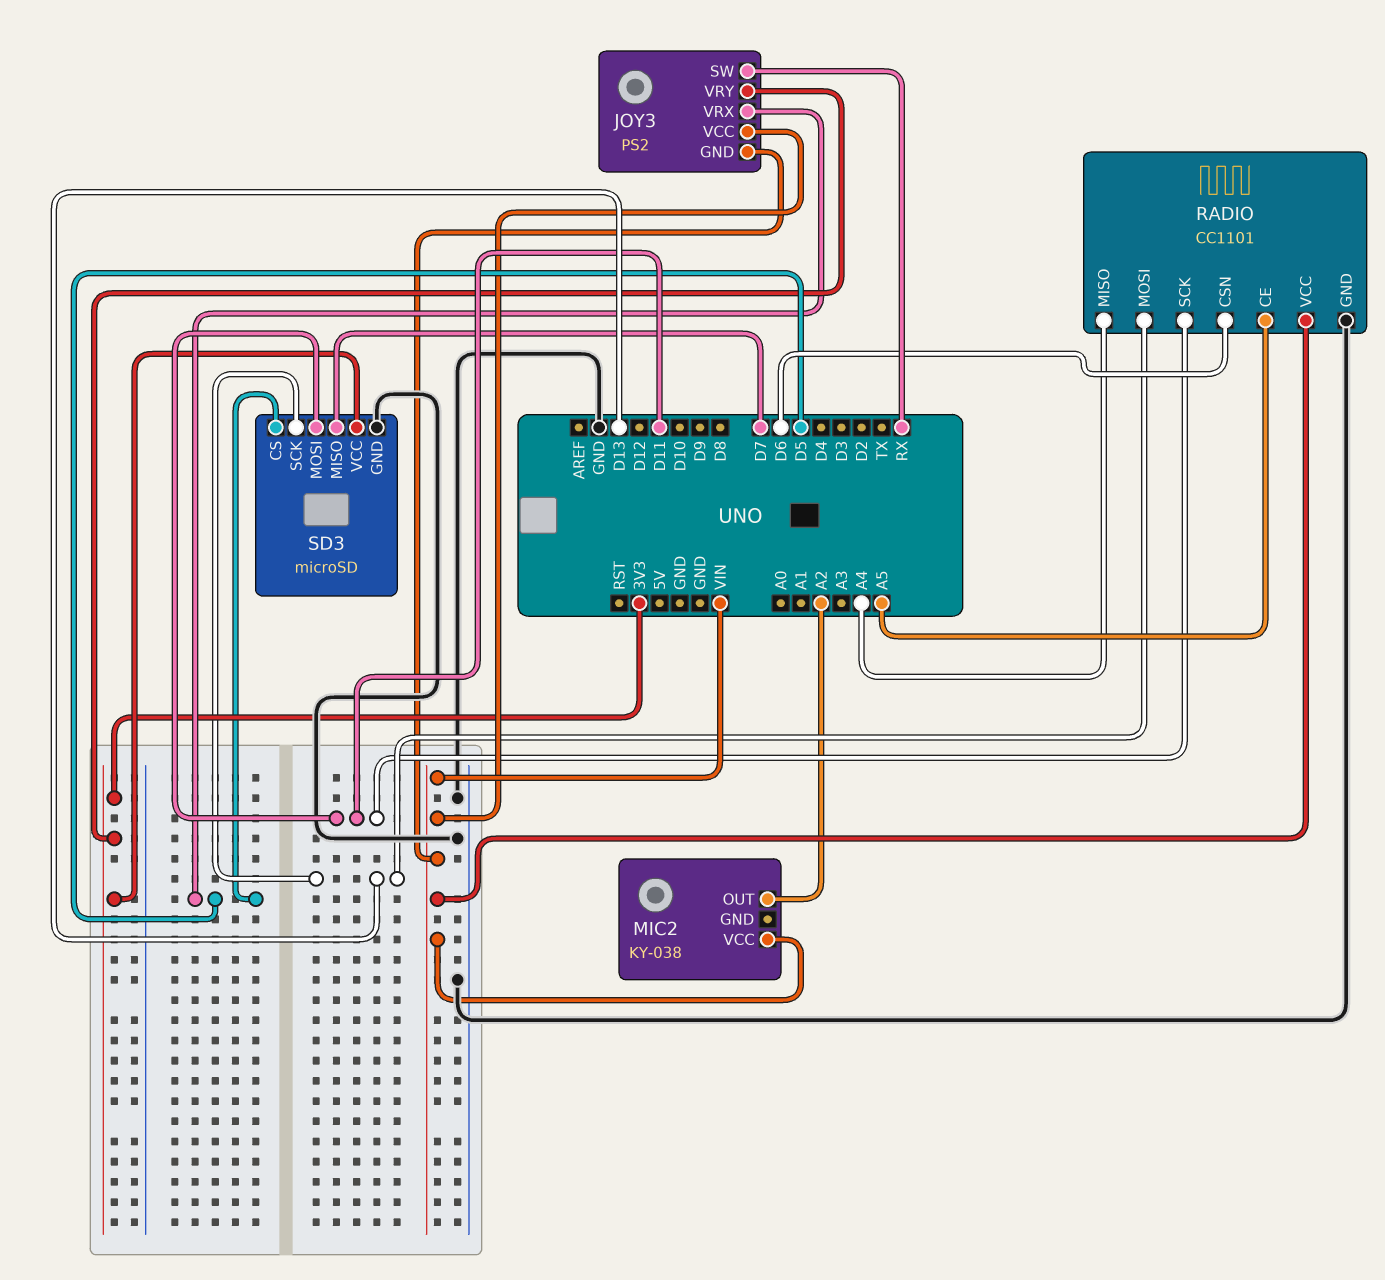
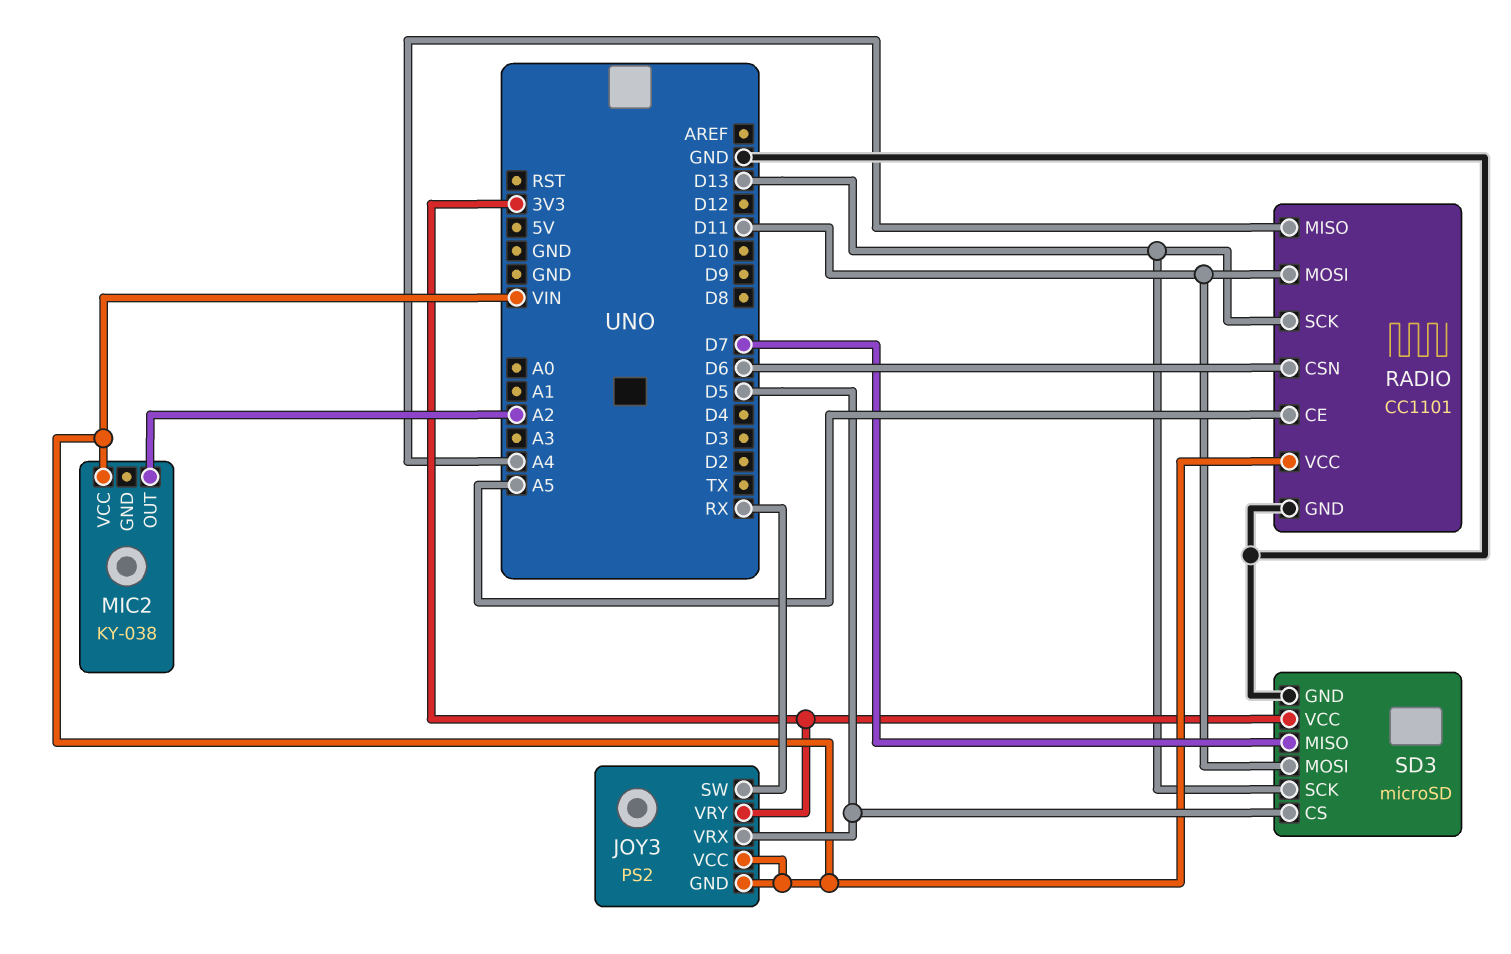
RADIO pin MOSI: D13 -> D11
RADIO pin SCK: D11 -> D13

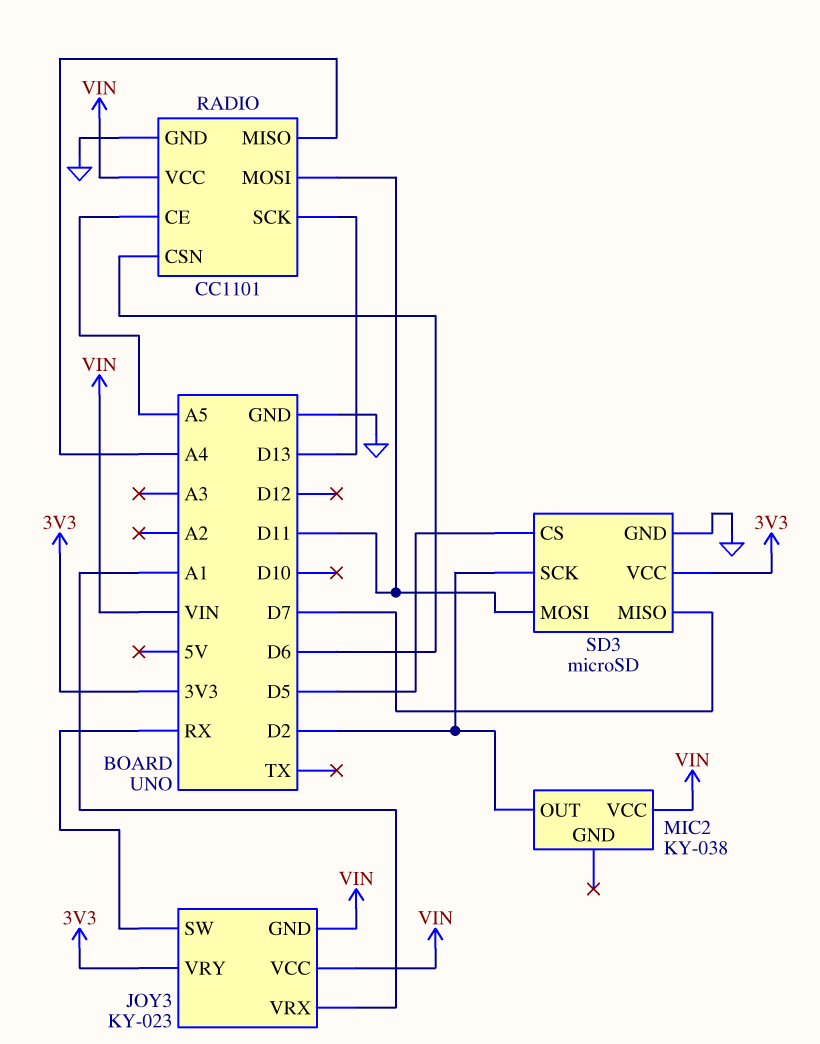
JOY3: PS2 -> KY-023
JOY3 pin VRX: D5 -> A1
MIC2 pin OUT: A2 -> D2
SD3 pin SCK: D13 -> D2

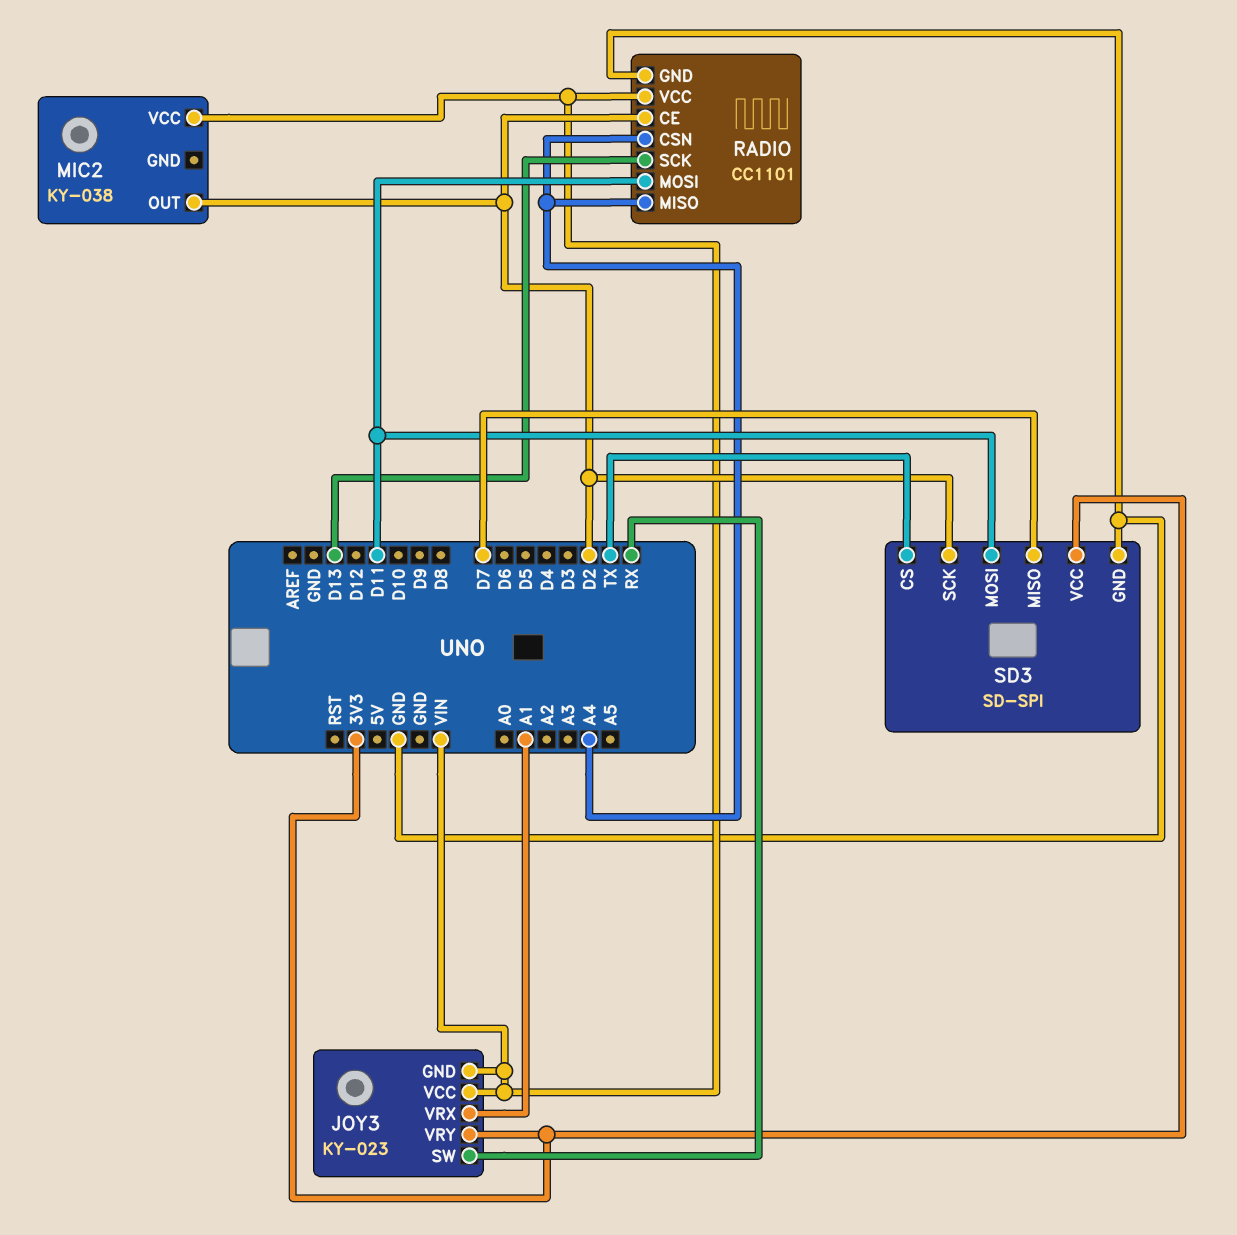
RADIO pin CE: A5 -> D2
RADIO pin CSN: D6 -> A4
SD3: microSD -> SD-SPI
SD3 pin CS: D5 -> TX

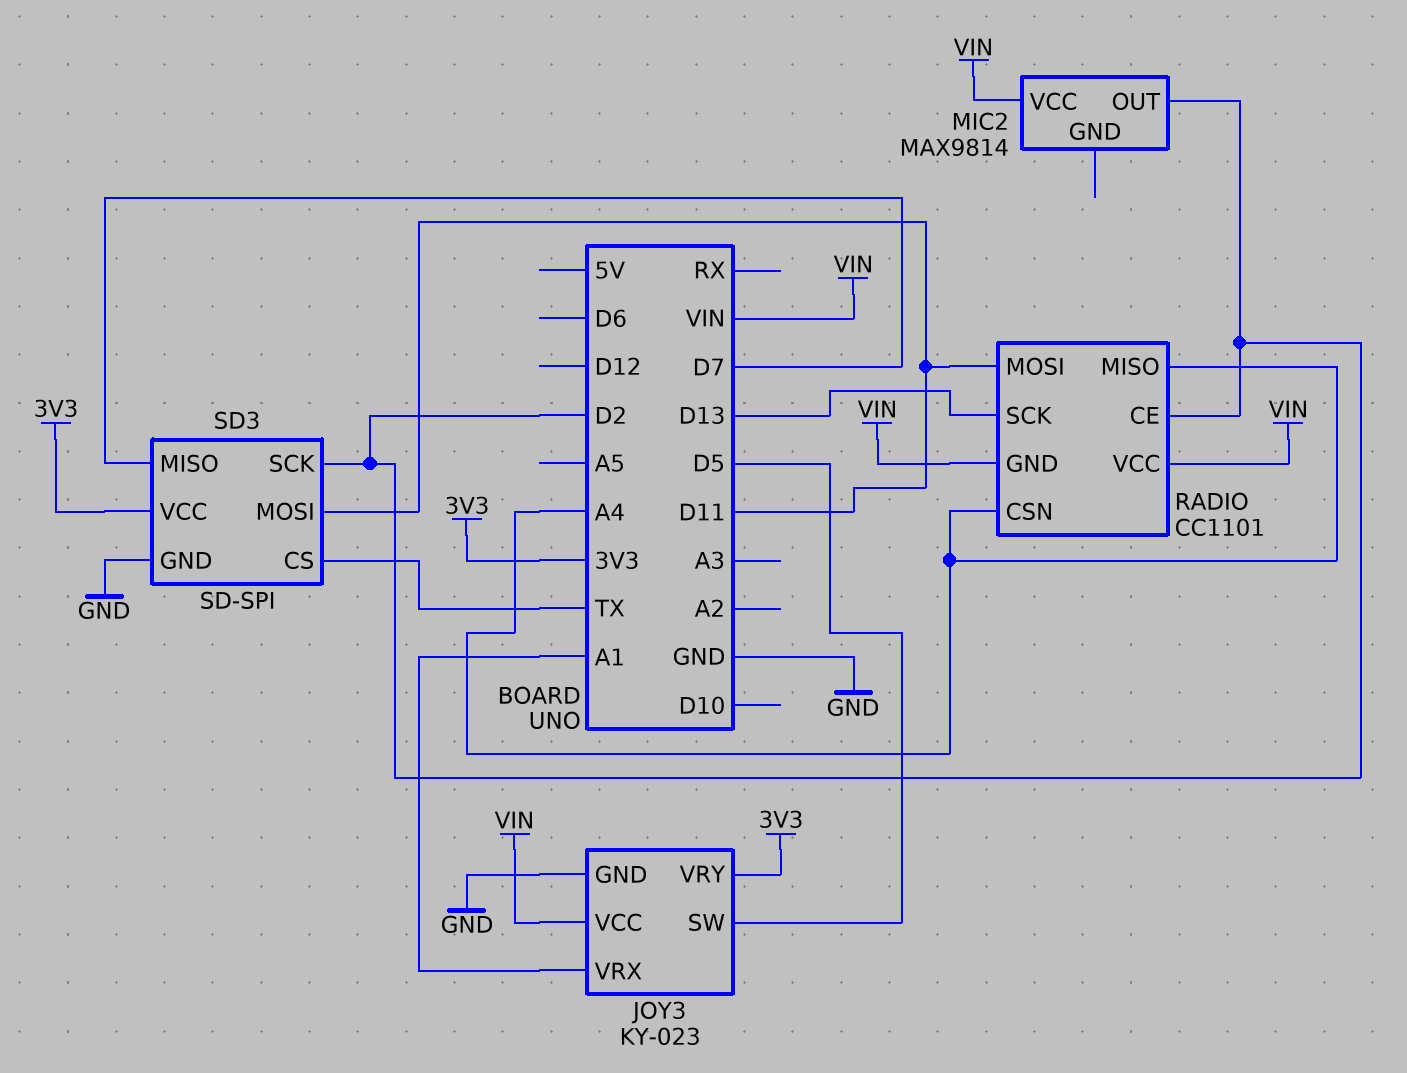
JOY3 pin GND: VIN -> GND
JOY3 pin SW: RX -> D5
MIC2: KY-038 -> MAX9814
RADIO pin GND: GND -> VIN

